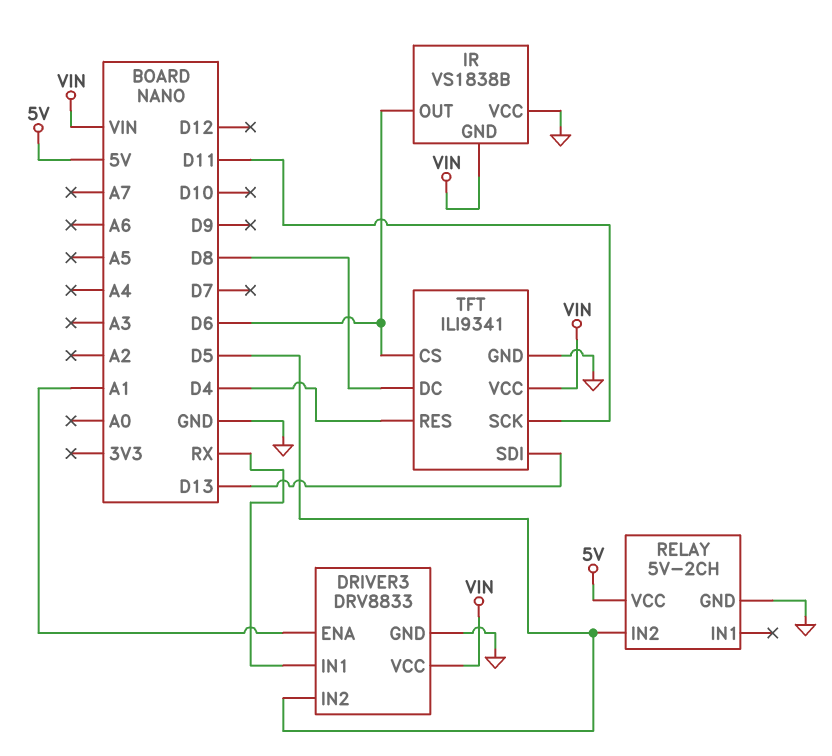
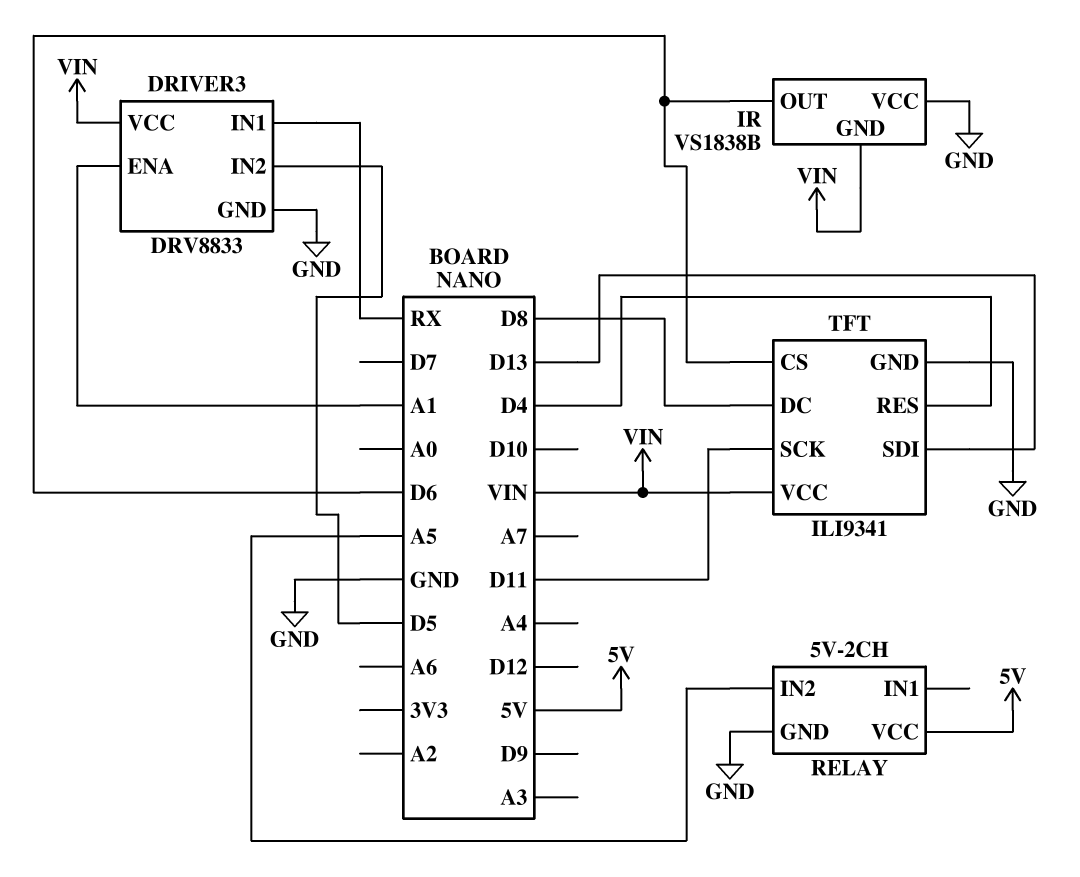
RELAY pin IN2: D5 -> A5

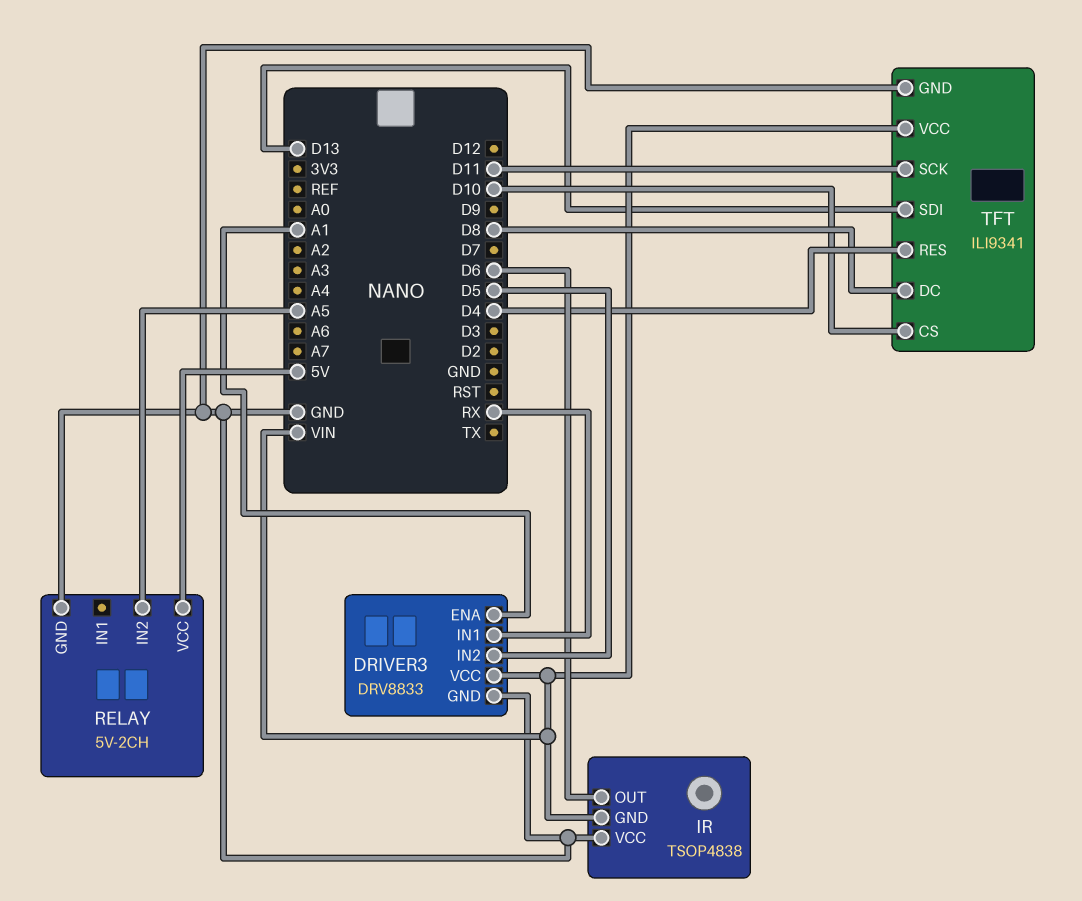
IR: VS1838B -> TSOP4838
TFT pin CS: D6 -> D10

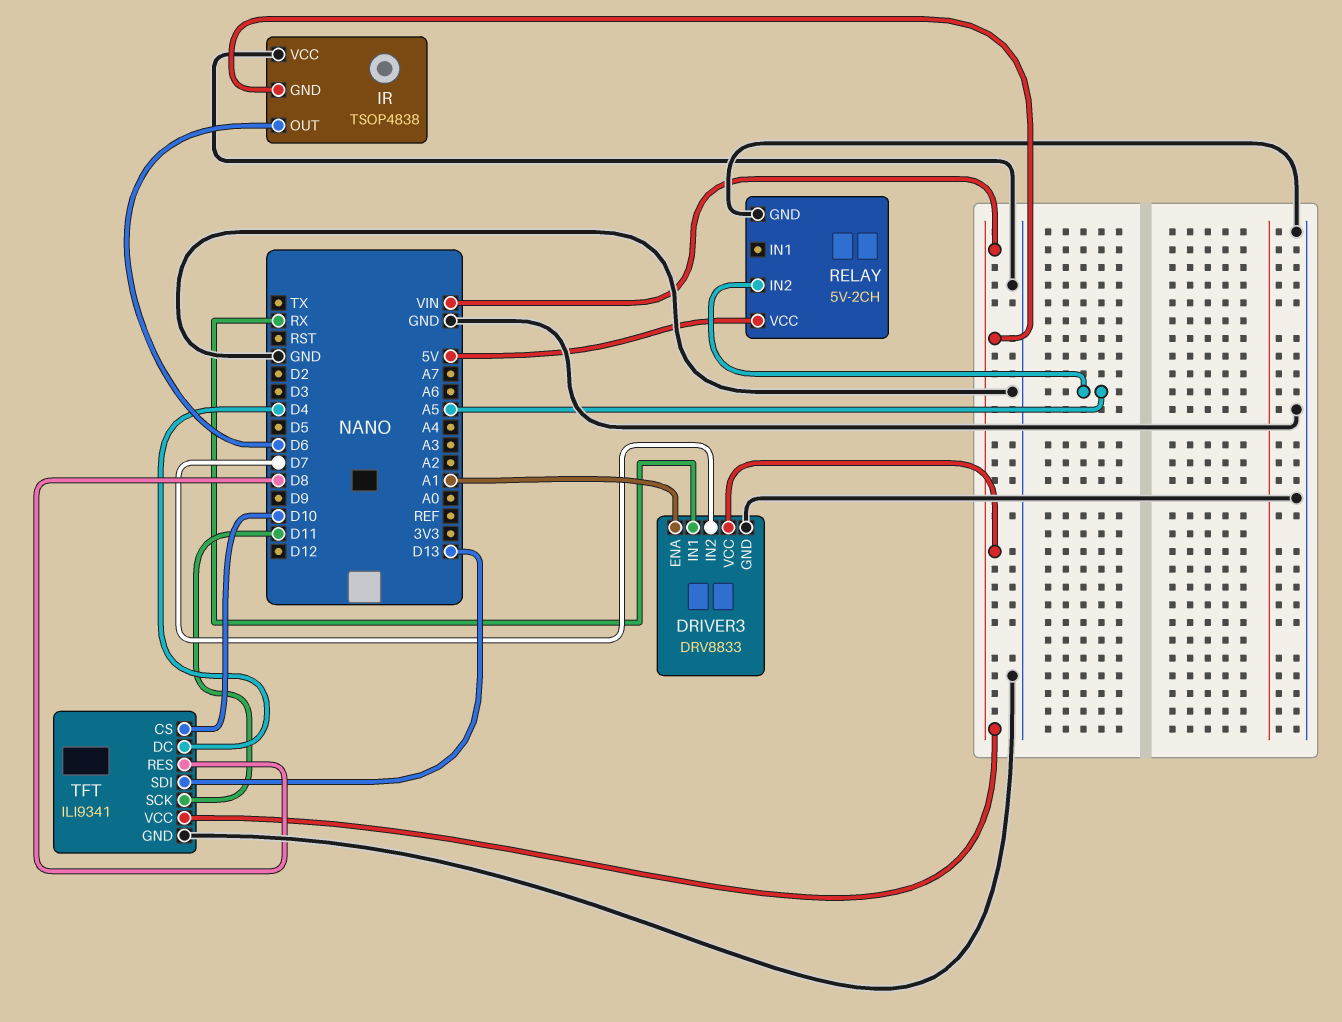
DRIVER3 pin IN2: D5 -> D7
TFT pin DC: D8 -> D4
TFT pin RES: D4 -> D8

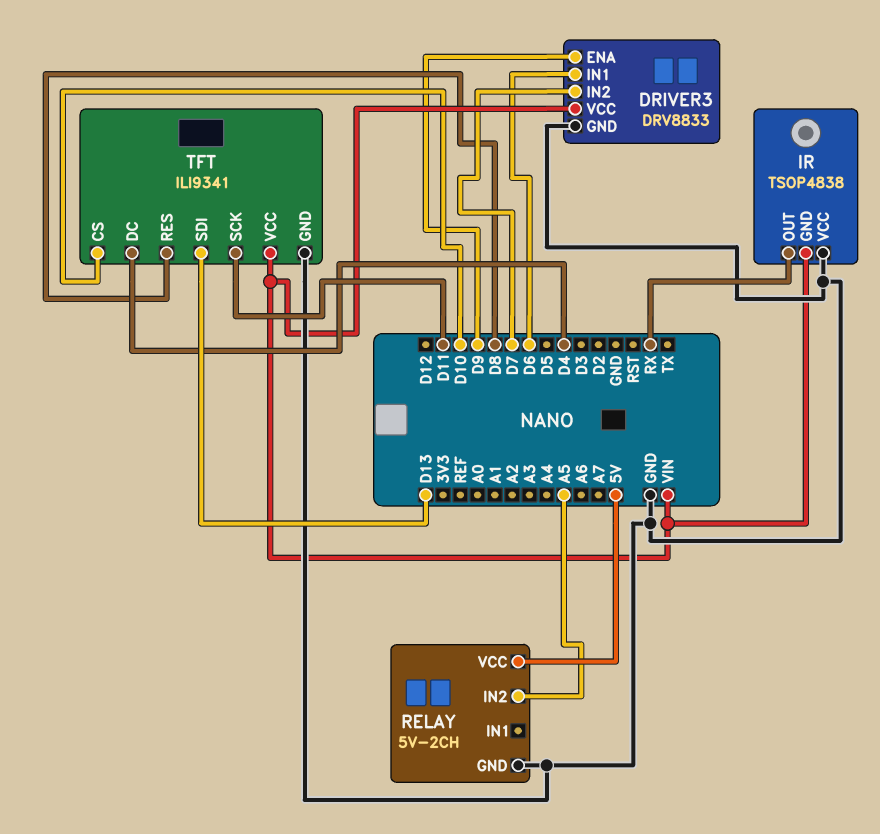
DRIVER3 pin ENA: A1 -> D9
DRIVER3 pin IN1: RX -> D6
IR pin OUT: D6 -> RX

